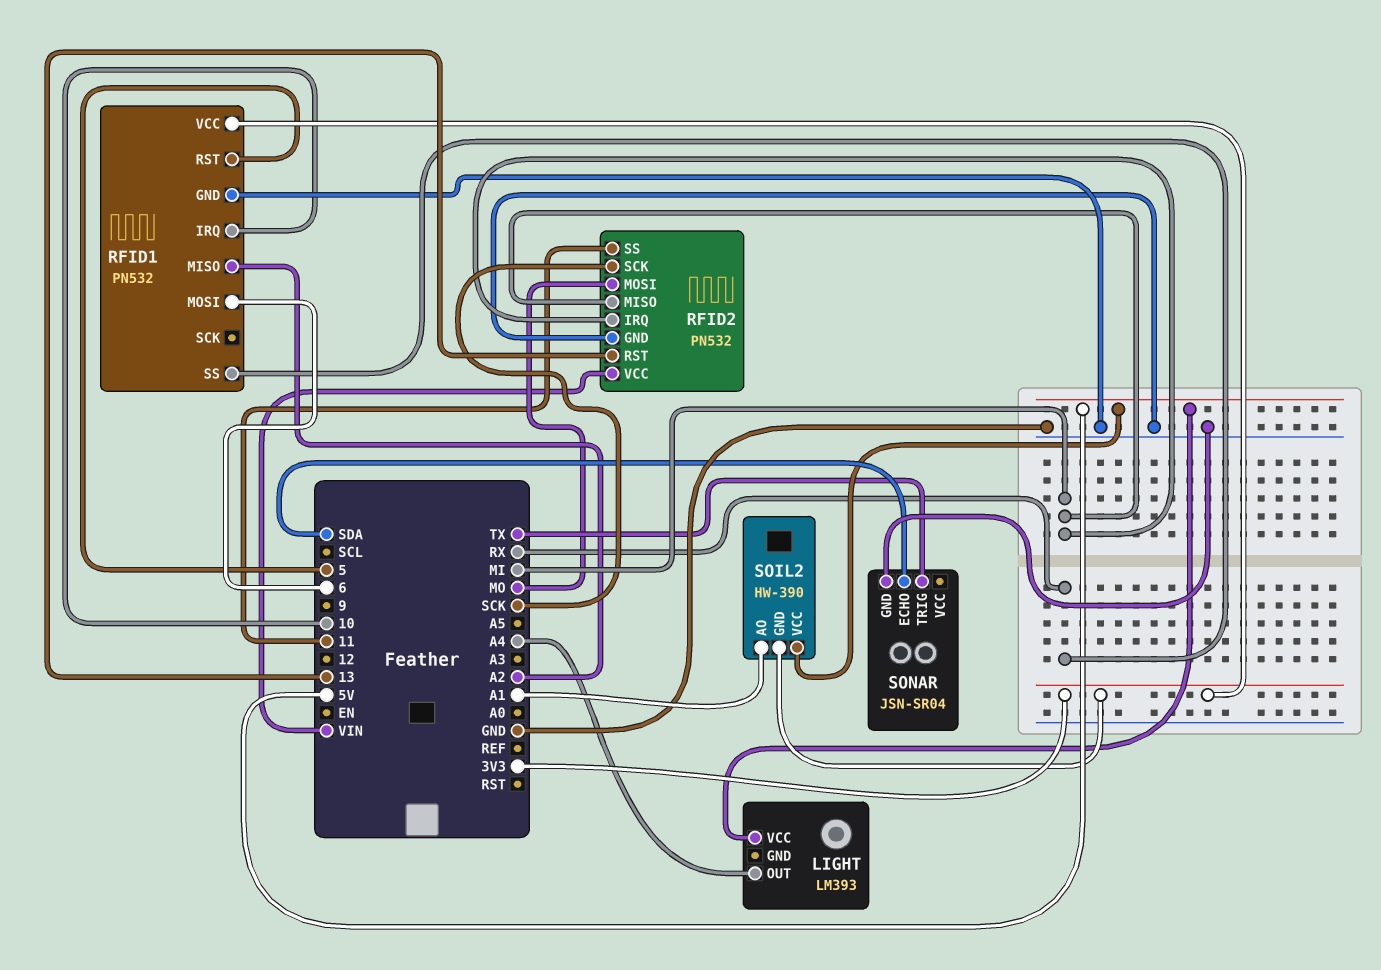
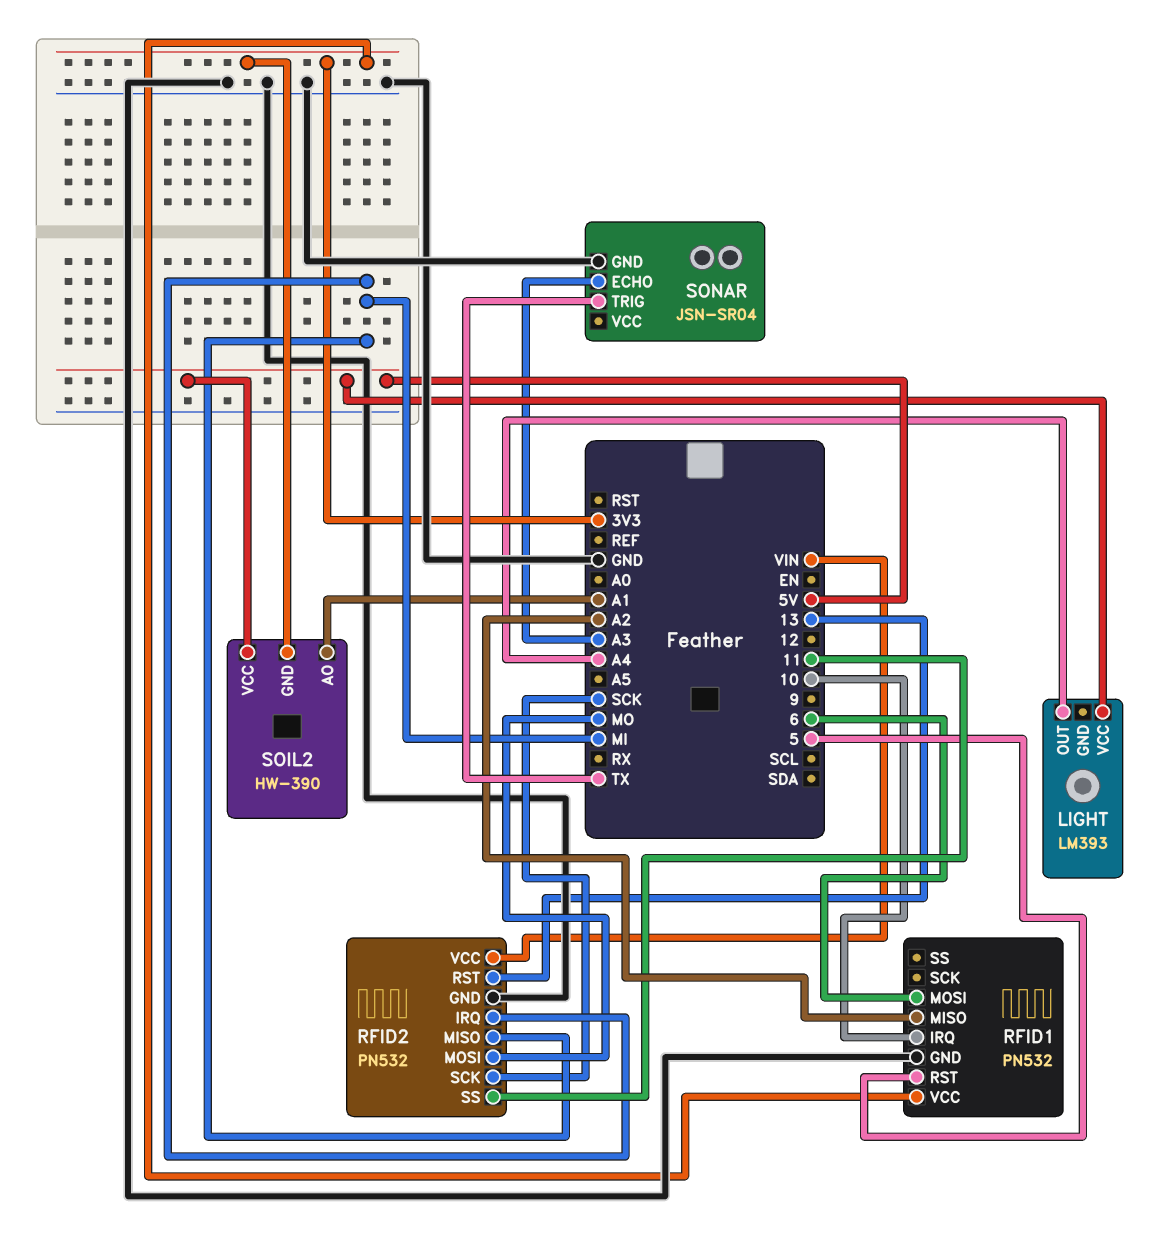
RFID1 pin SS: RX -> none
SONAR pin ECHO: SDA -> A3

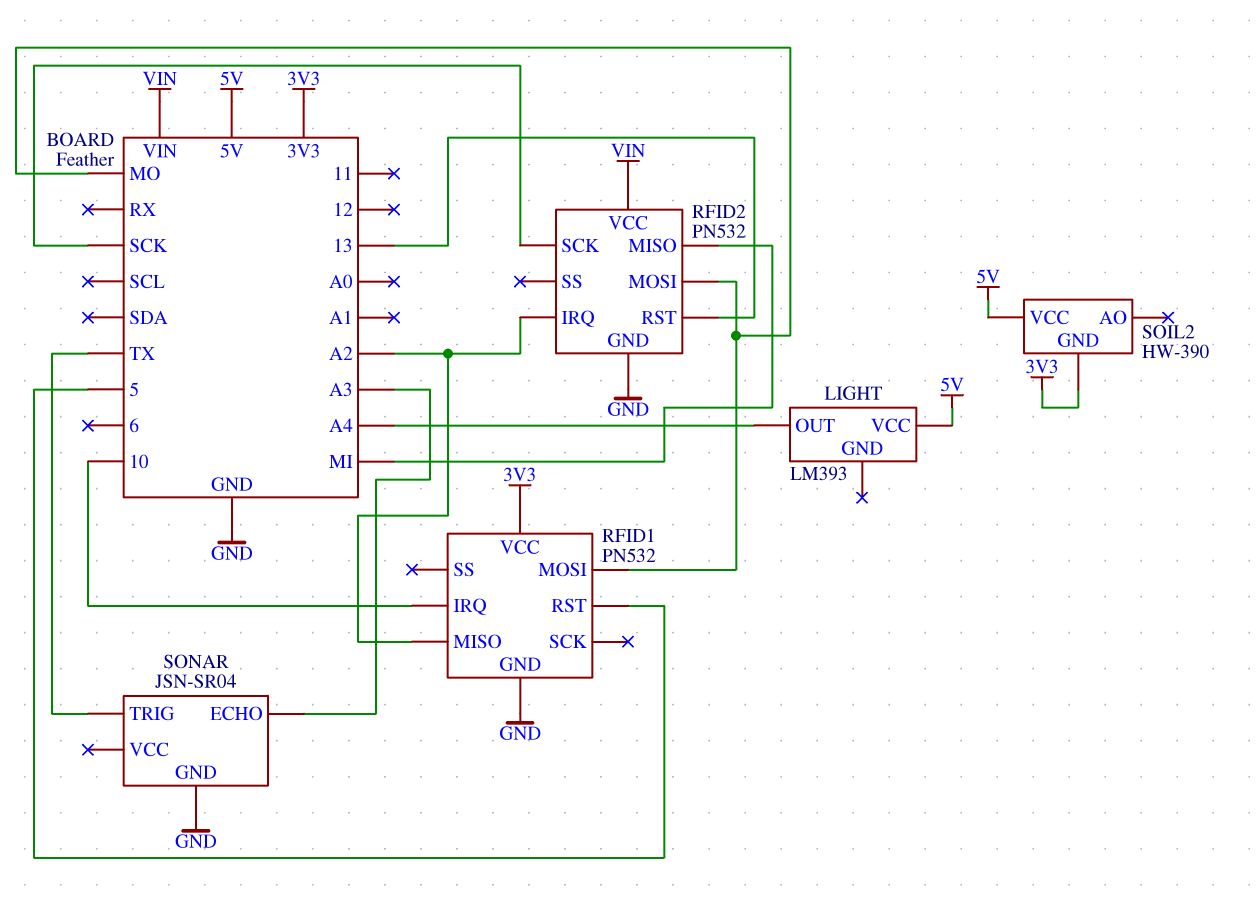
RFID1 pin MOSI: 6 -> MO
RFID2 pin IRQ: MI -> A2
RFID2 pin SS: 11 -> none
SOIL2 pin AO: A1 -> none

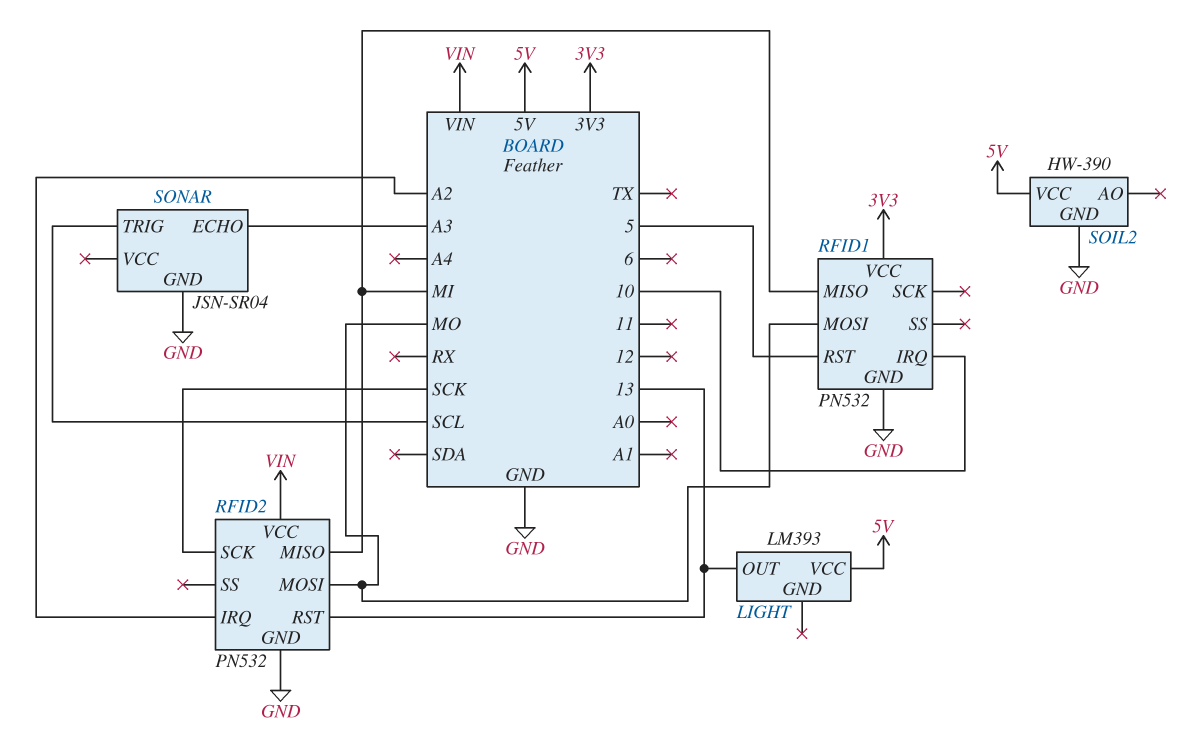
LIGHT pin OUT: A4 -> 13
RFID1 pin MISO: A2 -> MI
SOIL2 pin GND: 3V3 -> GND
SONAR pin TRIG: TX -> SCL

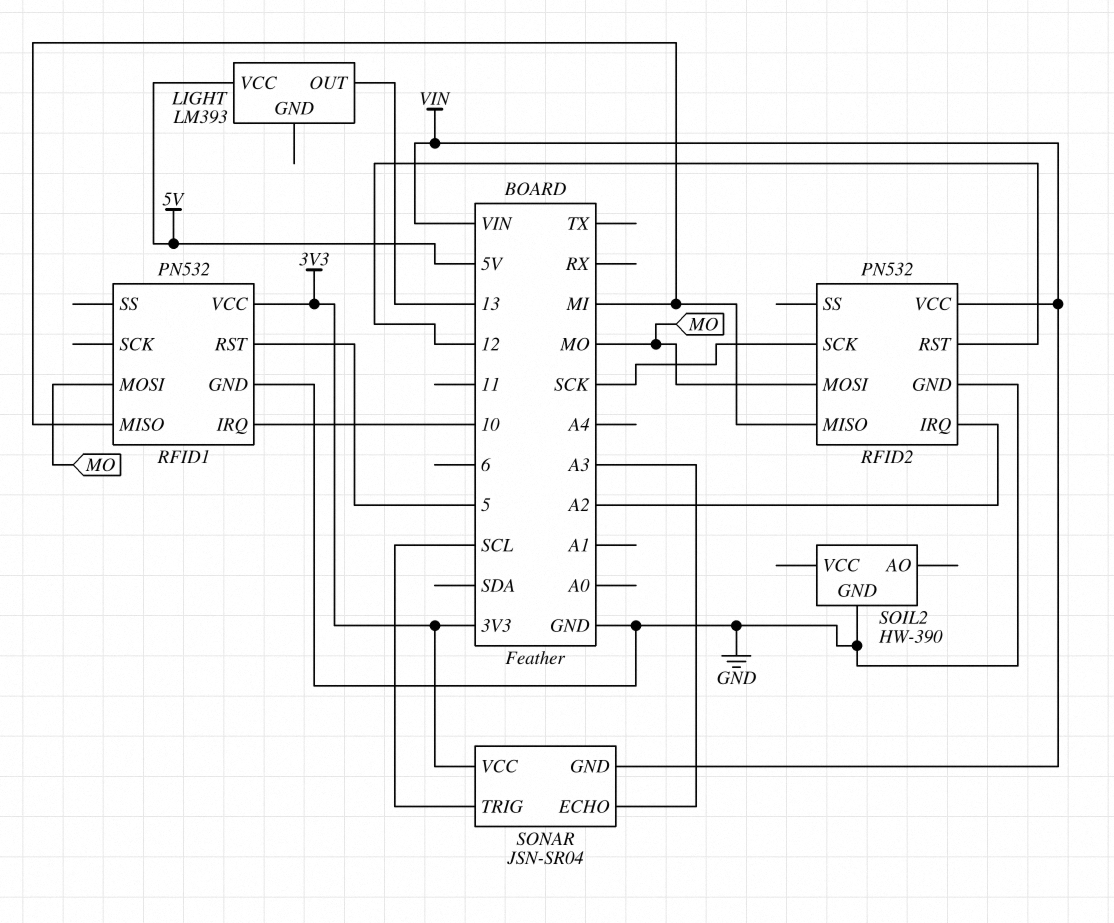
RFID2 pin RST: 13 -> 12
SOIL2 pin VCC: 5V -> none
SONAR pin GND: GND -> VIN
SONAR pin VCC: none -> 3V3

